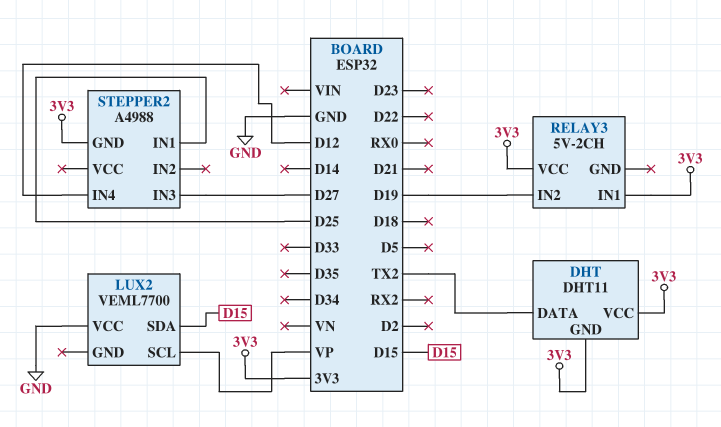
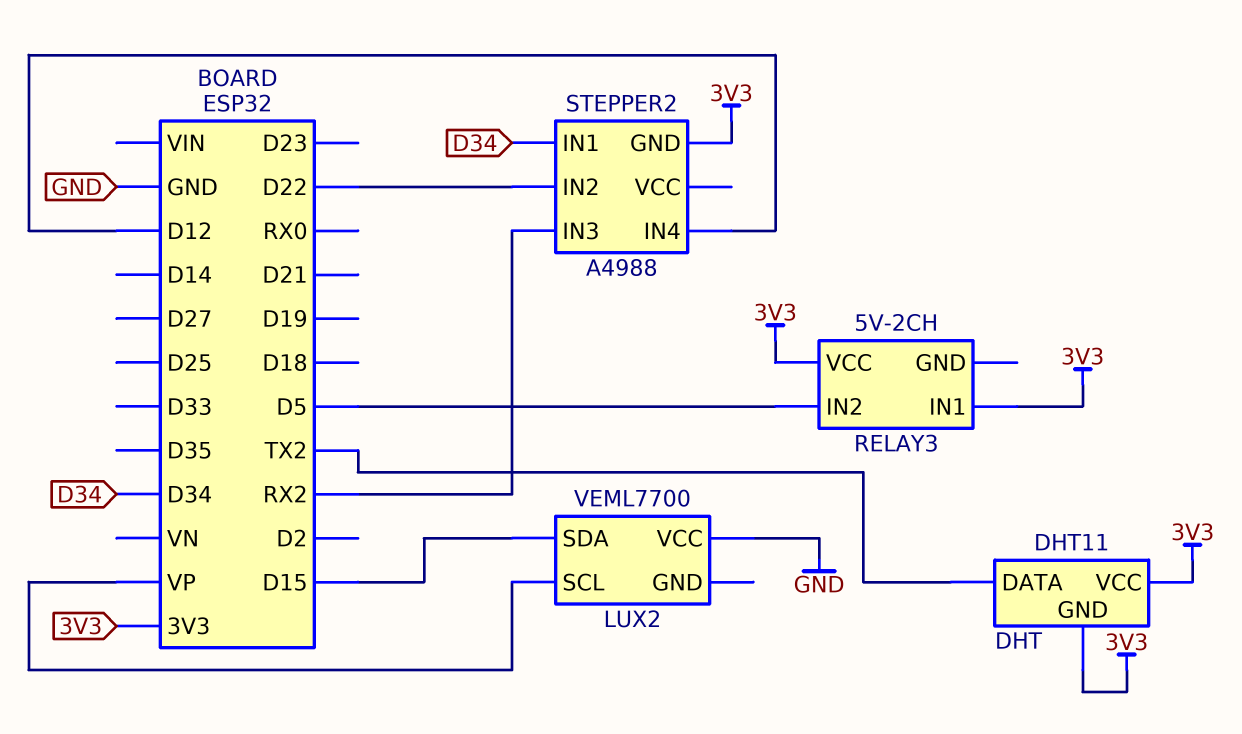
RELAY3 pin IN2: D19 -> D5
STEPPER2 pin IN1: D25 -> D34
STEPPER2 pin IN2: none -> D22
STEPPER2 pin IN3: D27 -> RX2

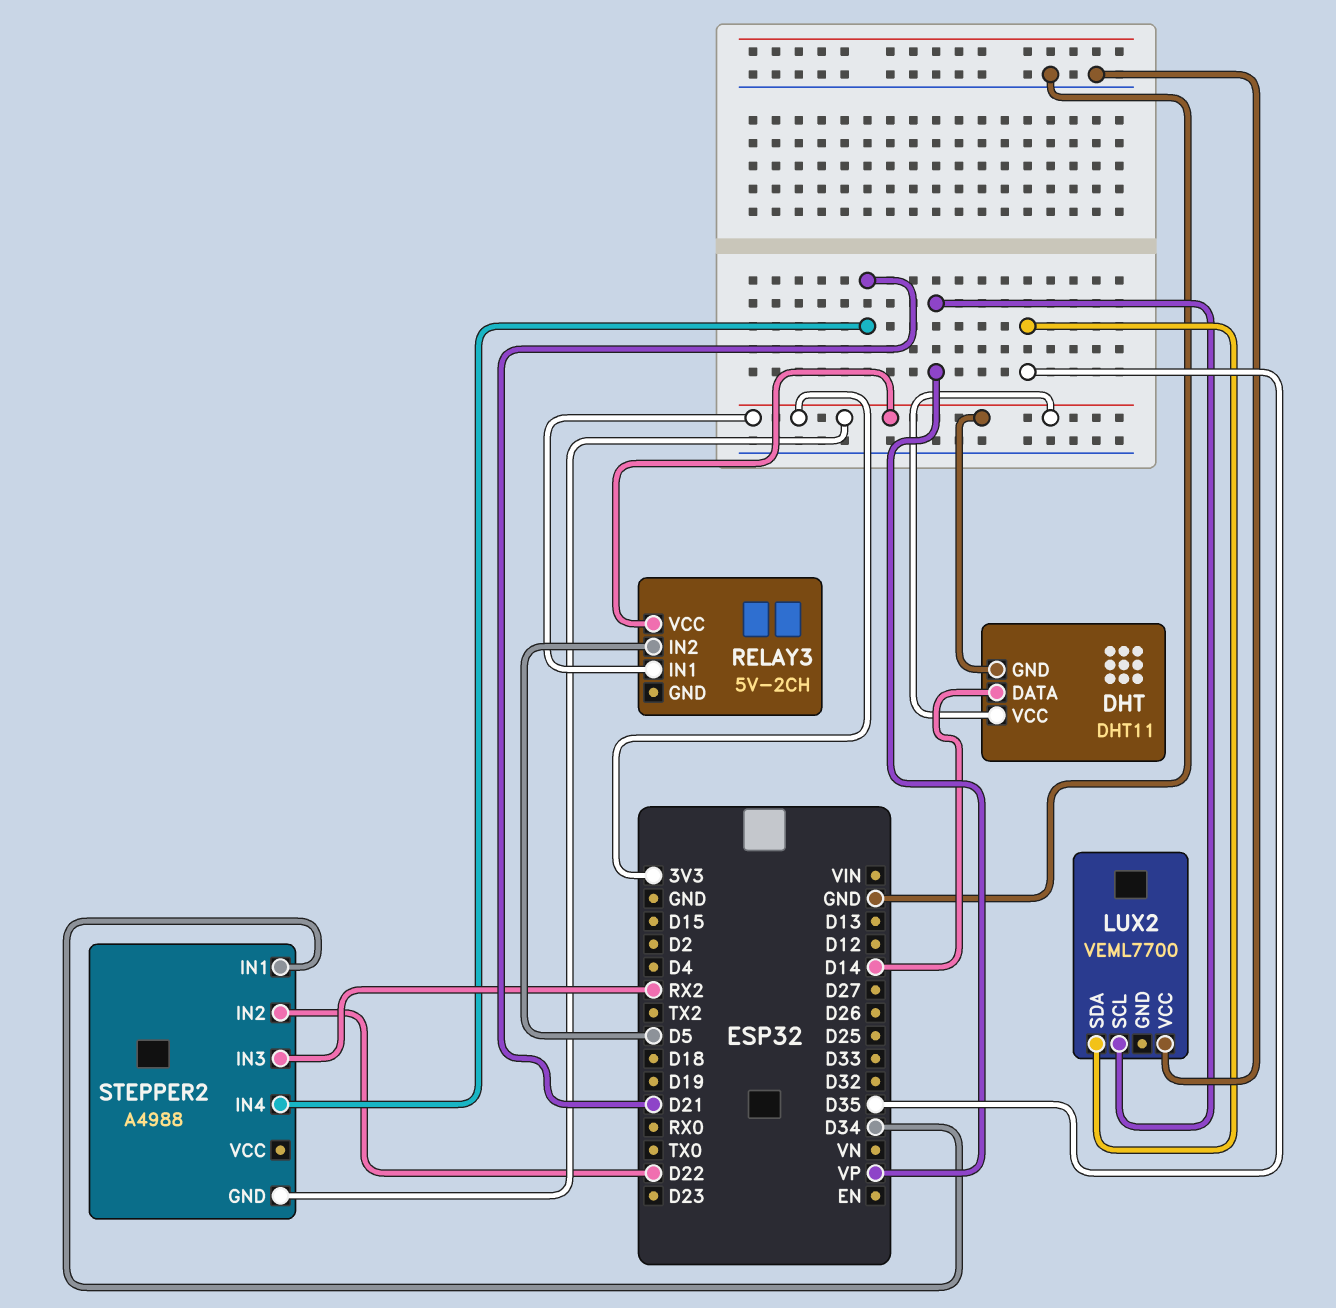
DHT pin DATA: TX2 -> D14
LUX2 pin SDA: D15 -> D35
STEPPER2 pin IN4: D12 -> D21

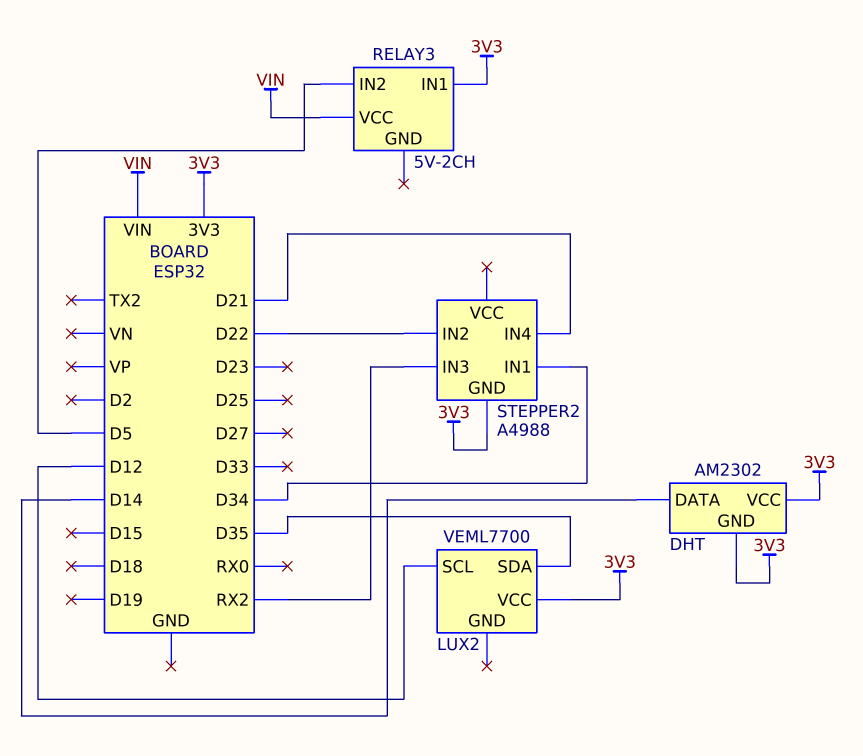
DHT: DHT11 -> AM2302
LUX2 pin SCL: VP -> D12
LUX2 pin VCC: GND -> 3V3
RELAY3 pin VCC: 3V3 -> VIN

